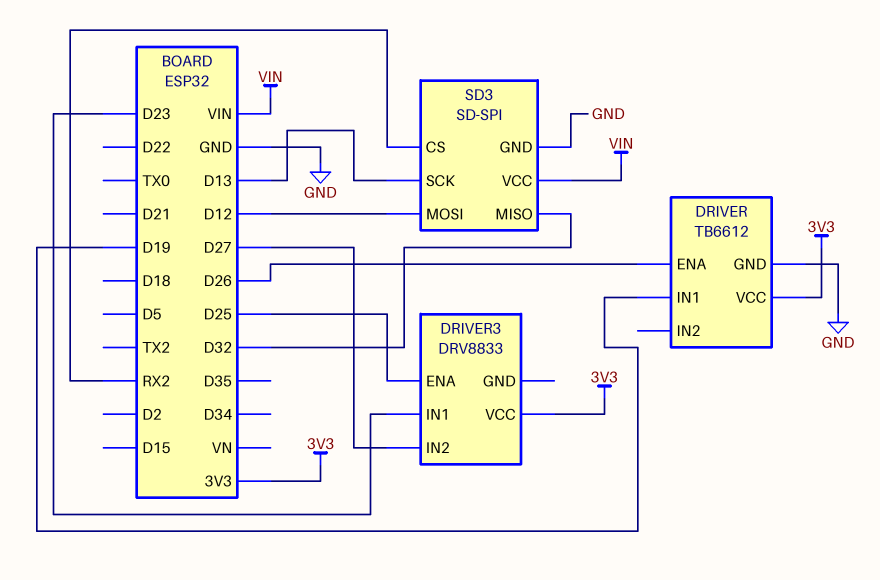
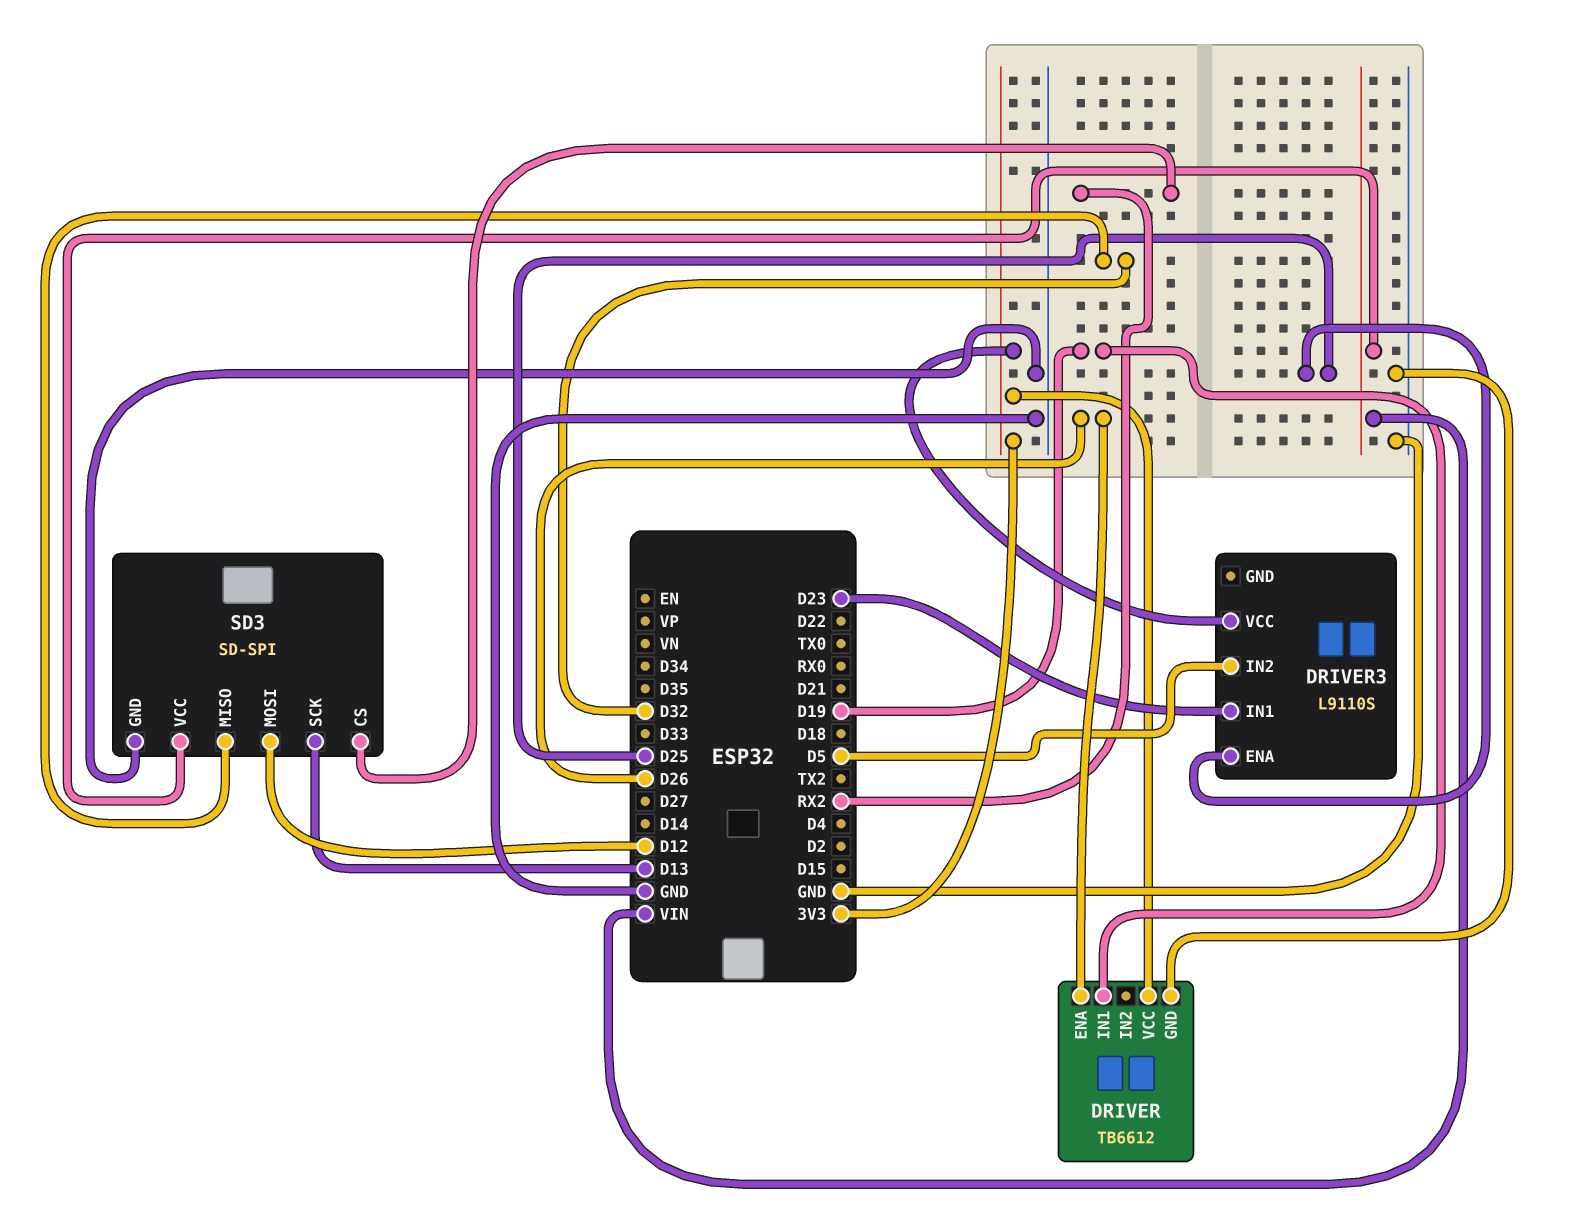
DRIVER3: DRV8833 -> L9110S
DRIVER3 pin IN2: D27 -> D5

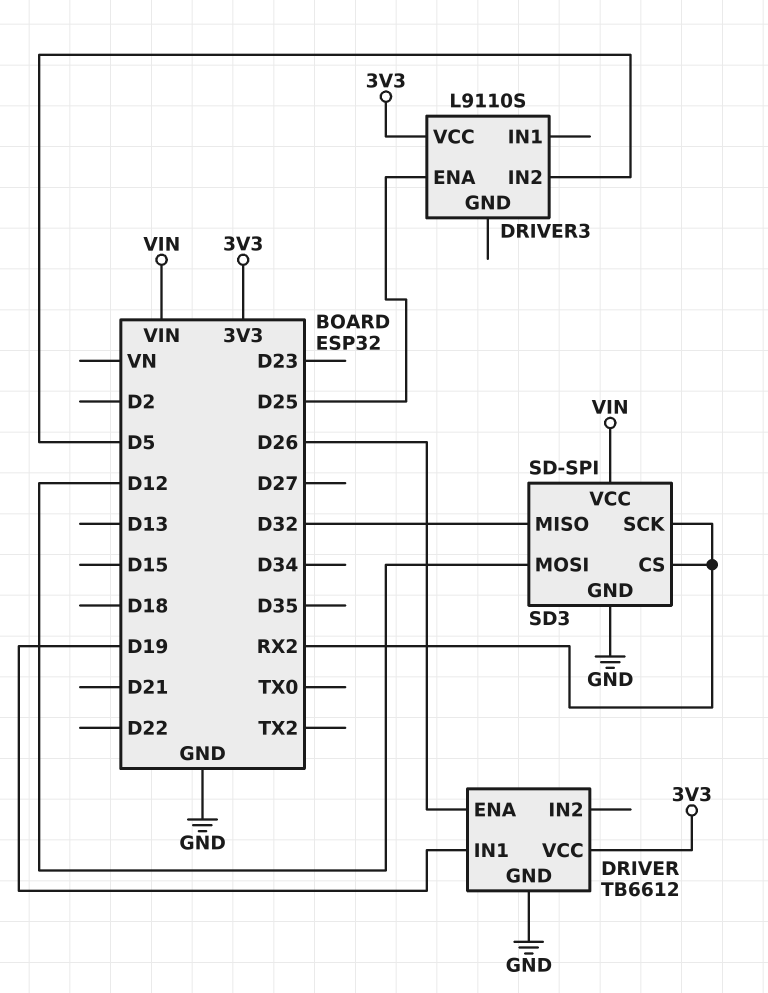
DRIVER3 pin IN1: D23 -> none
SD3 pin SCK: D13 -> RX2

